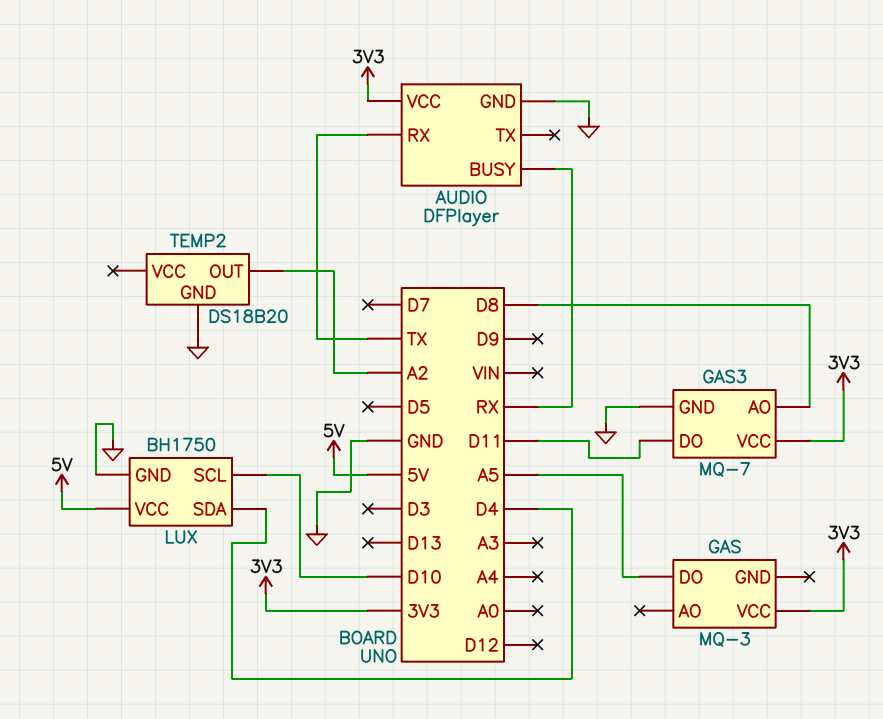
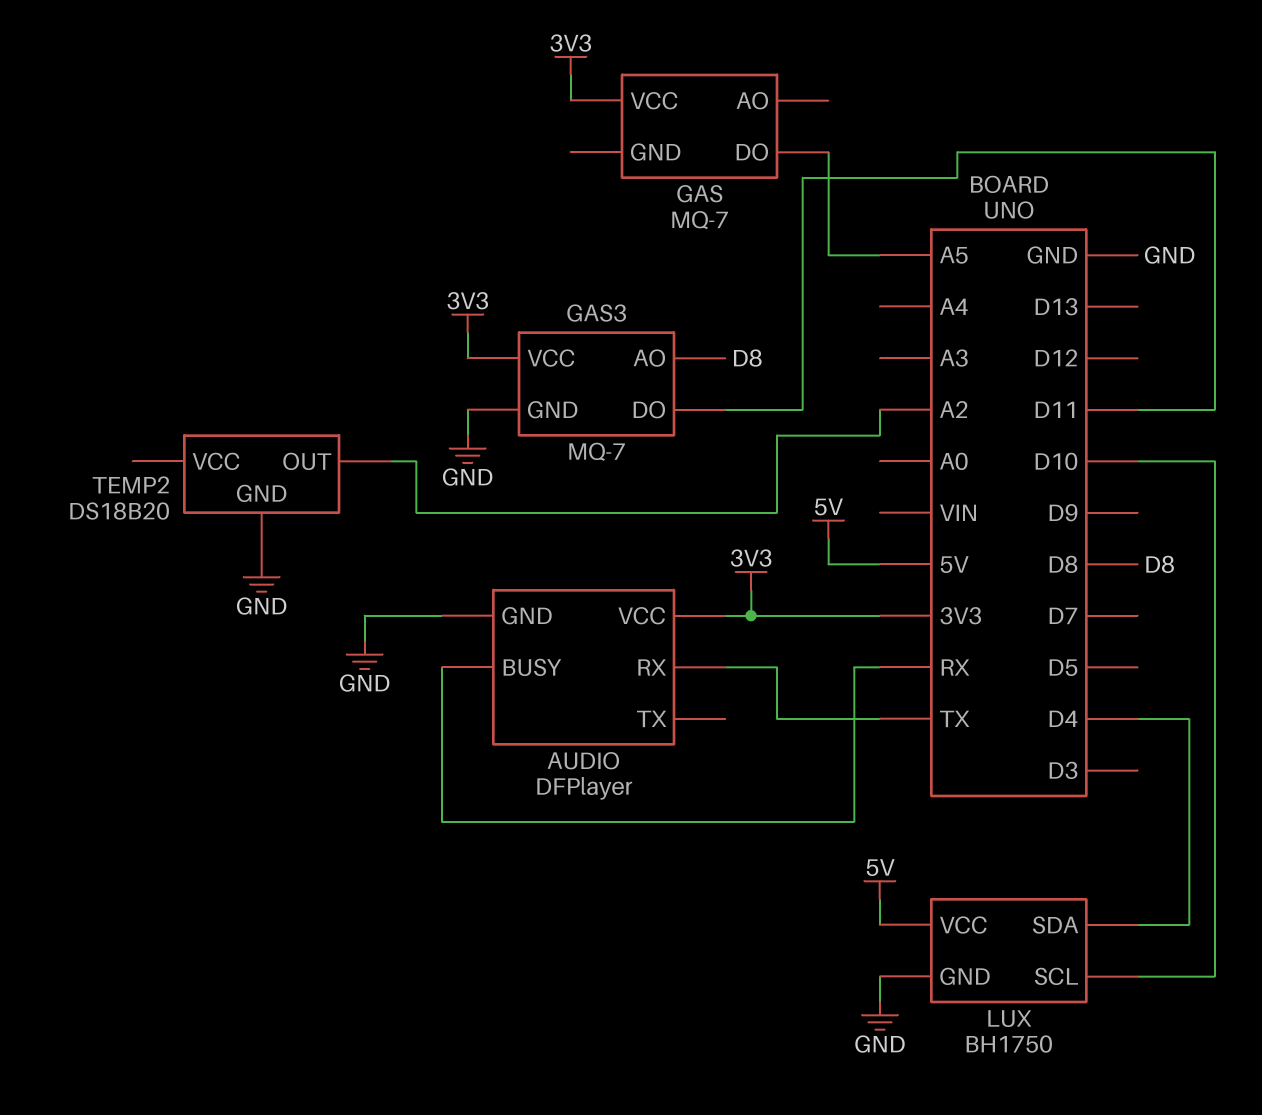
GAS: MQ-3 -> MQ-7

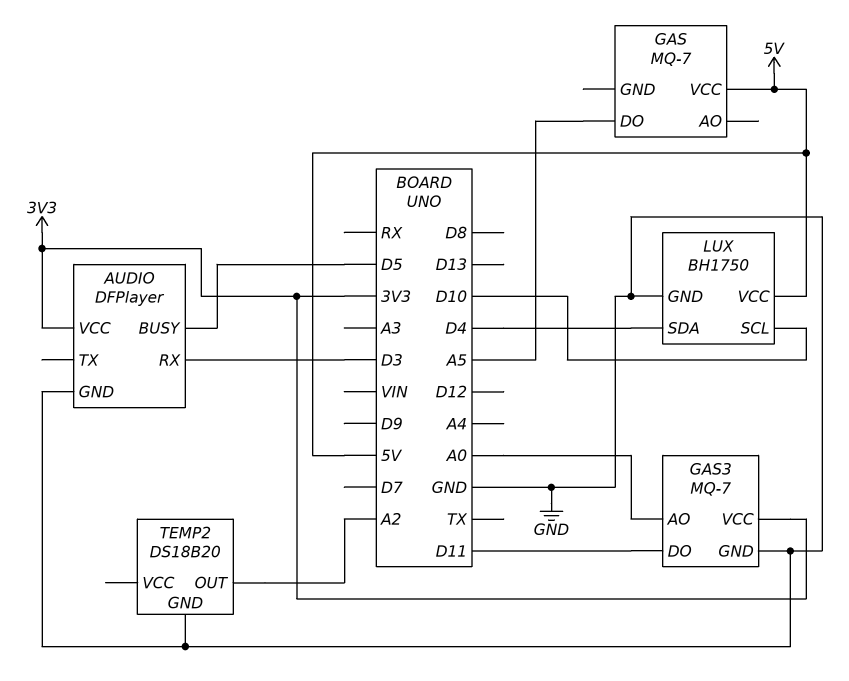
AUDIO pin BUSY: RX -> D5
AUDIO pin RX: TX -> D3
GAS pin VCC: 3V3 -> 5V
GAS3 pin AO: D8 -> A0

